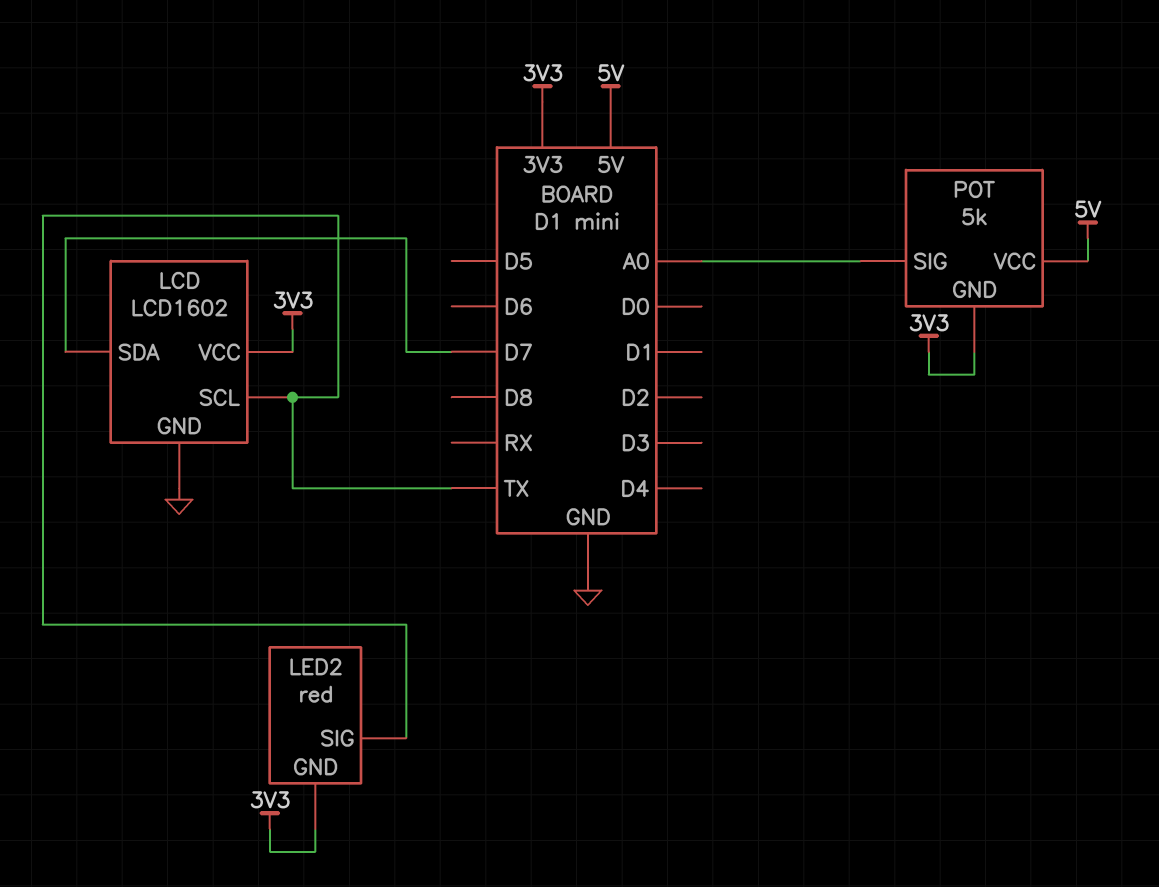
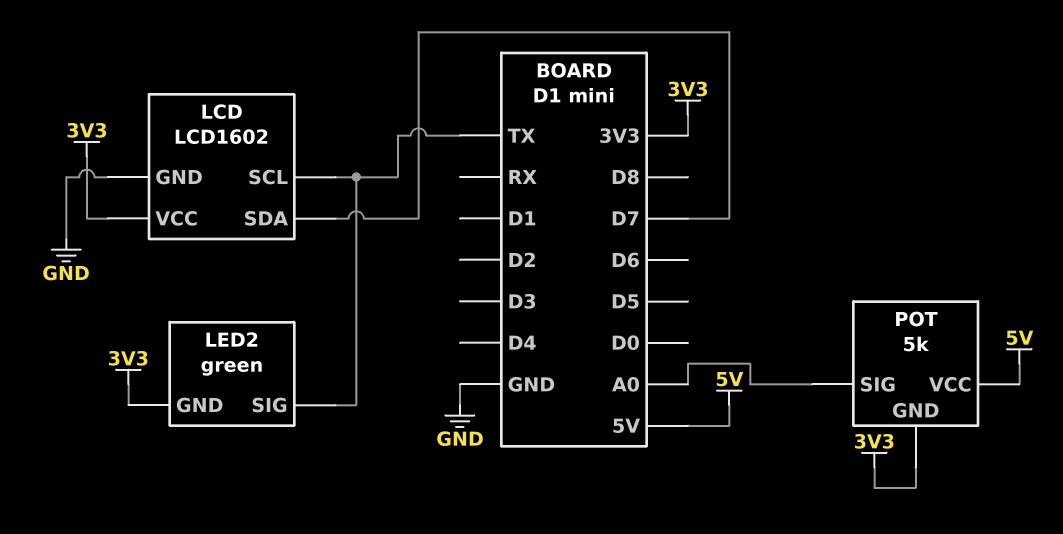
LED2: red -> green

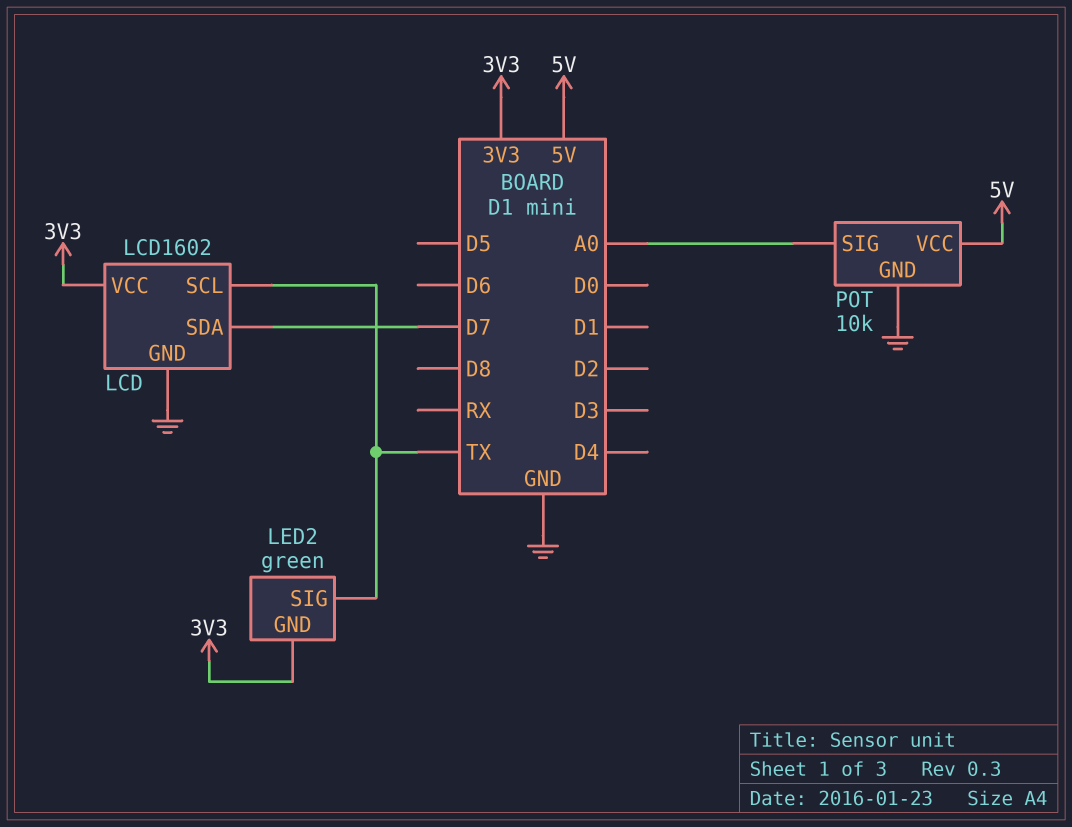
POT: 5k -> 10k
POT pin GND: 3V3 -> GND

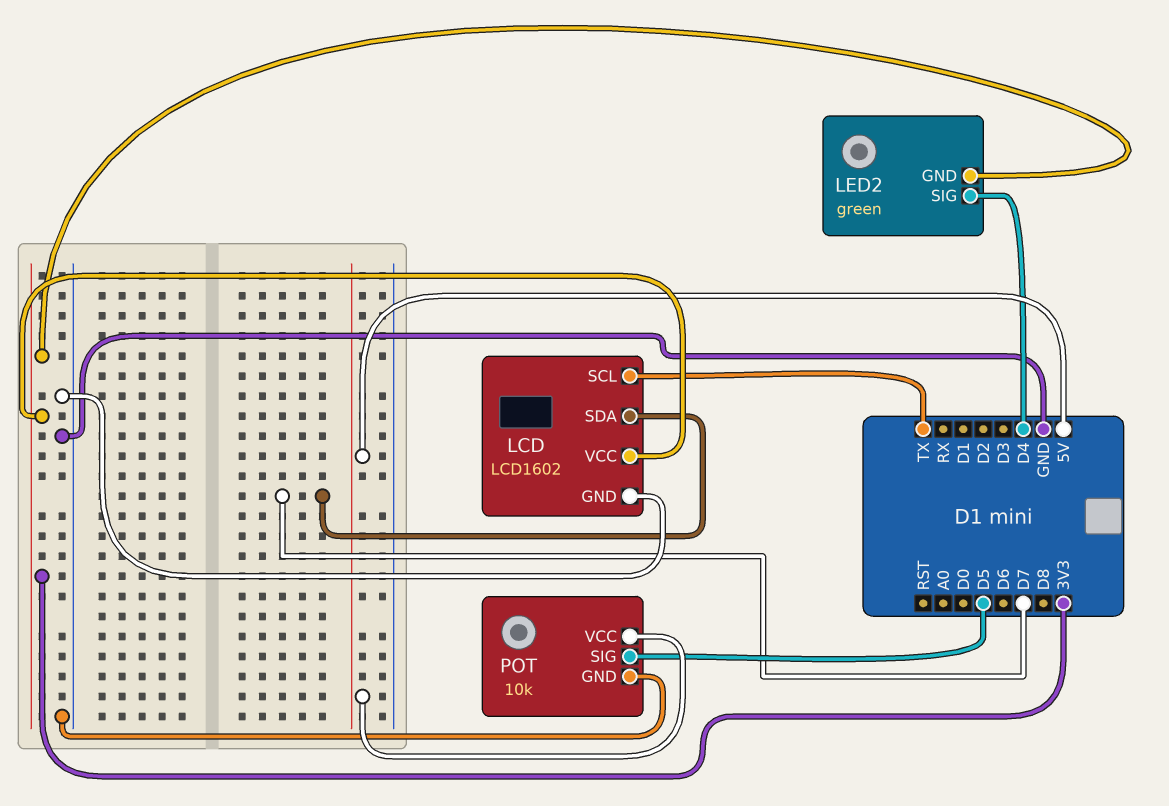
LED2 pin SIG: TX -> D4
POT pin SIG: A0 -> D5

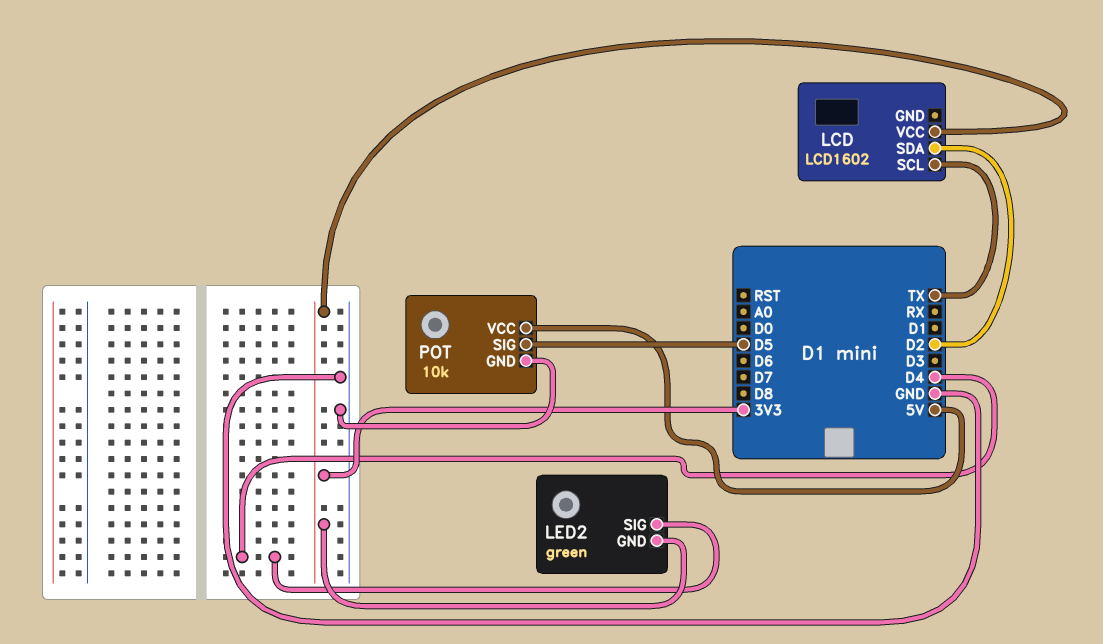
LCD pin GND: GND -> none
LCD pin SDA: D7 -> D2

